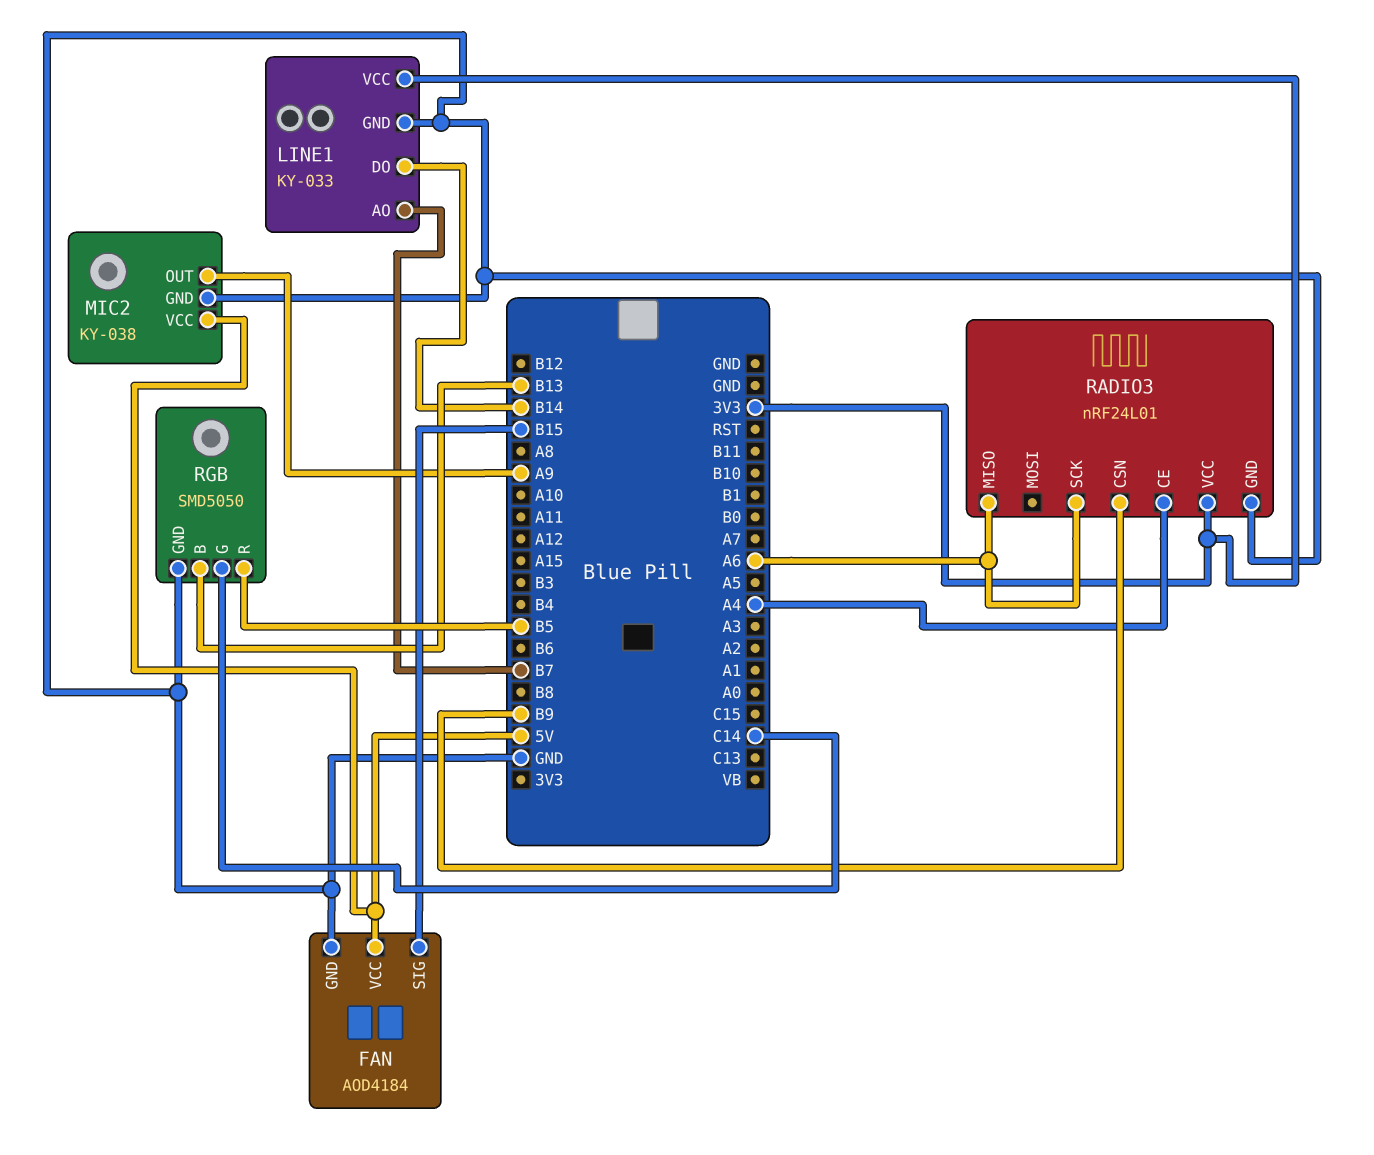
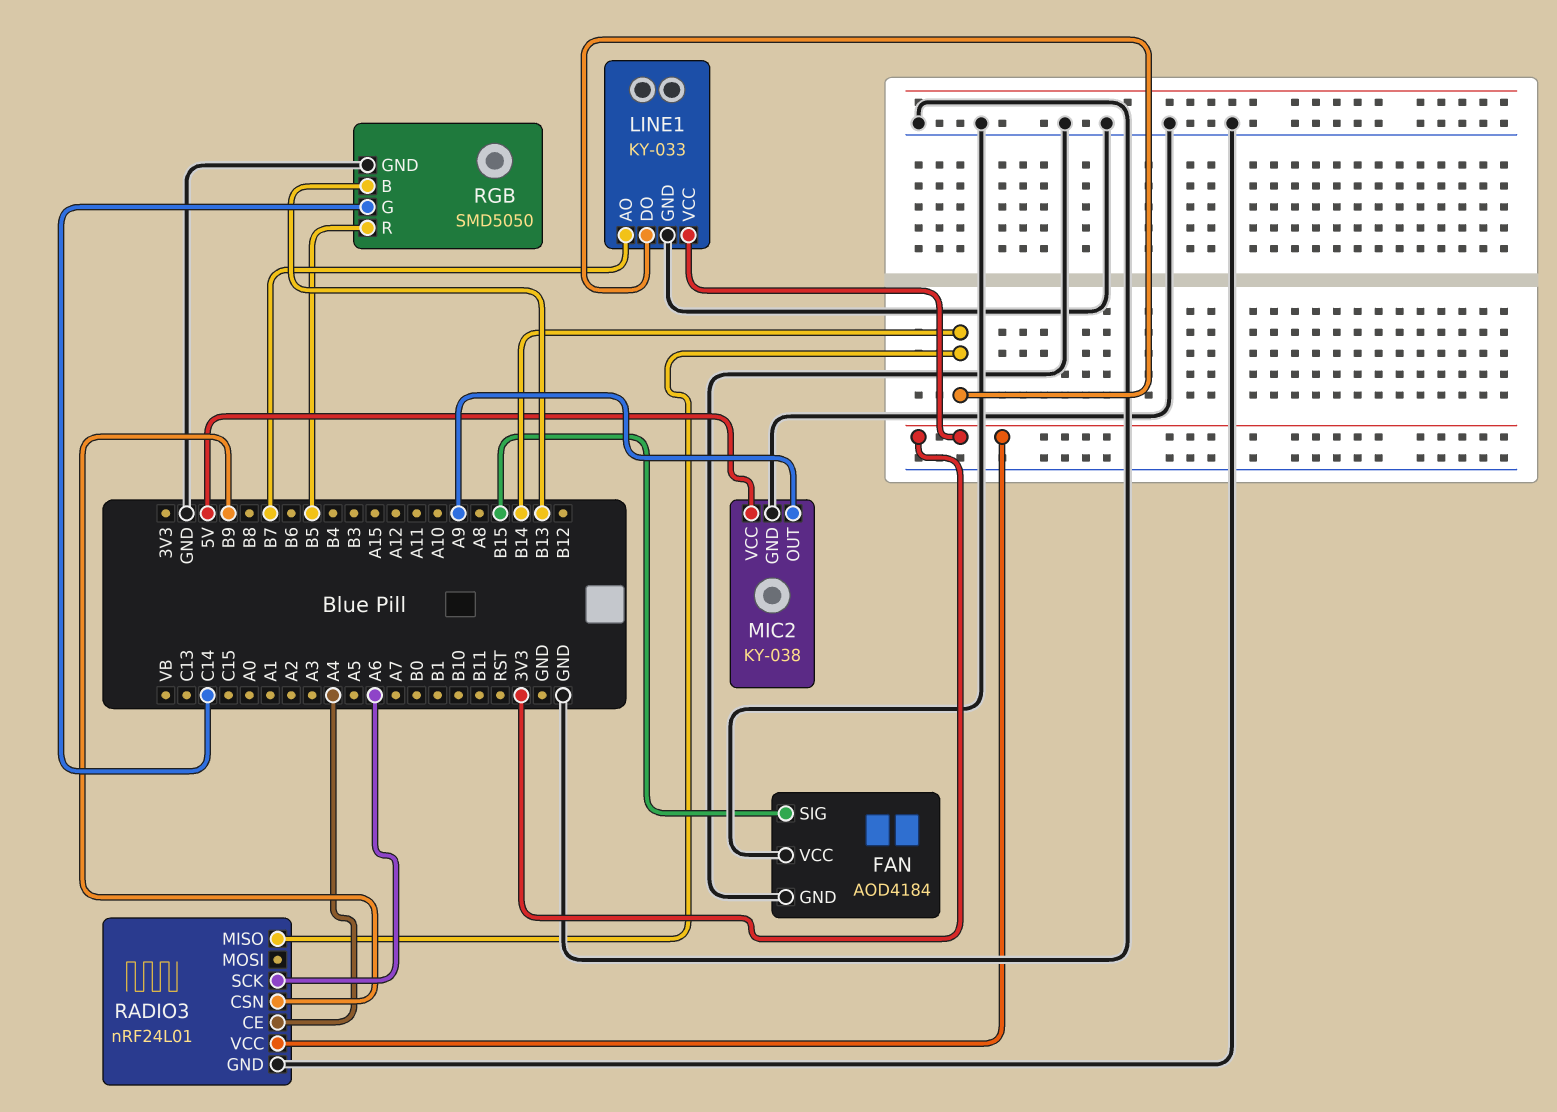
FAN pin VCC: 5V -> GND
RADIO3 pin MISO: A6 -> B14

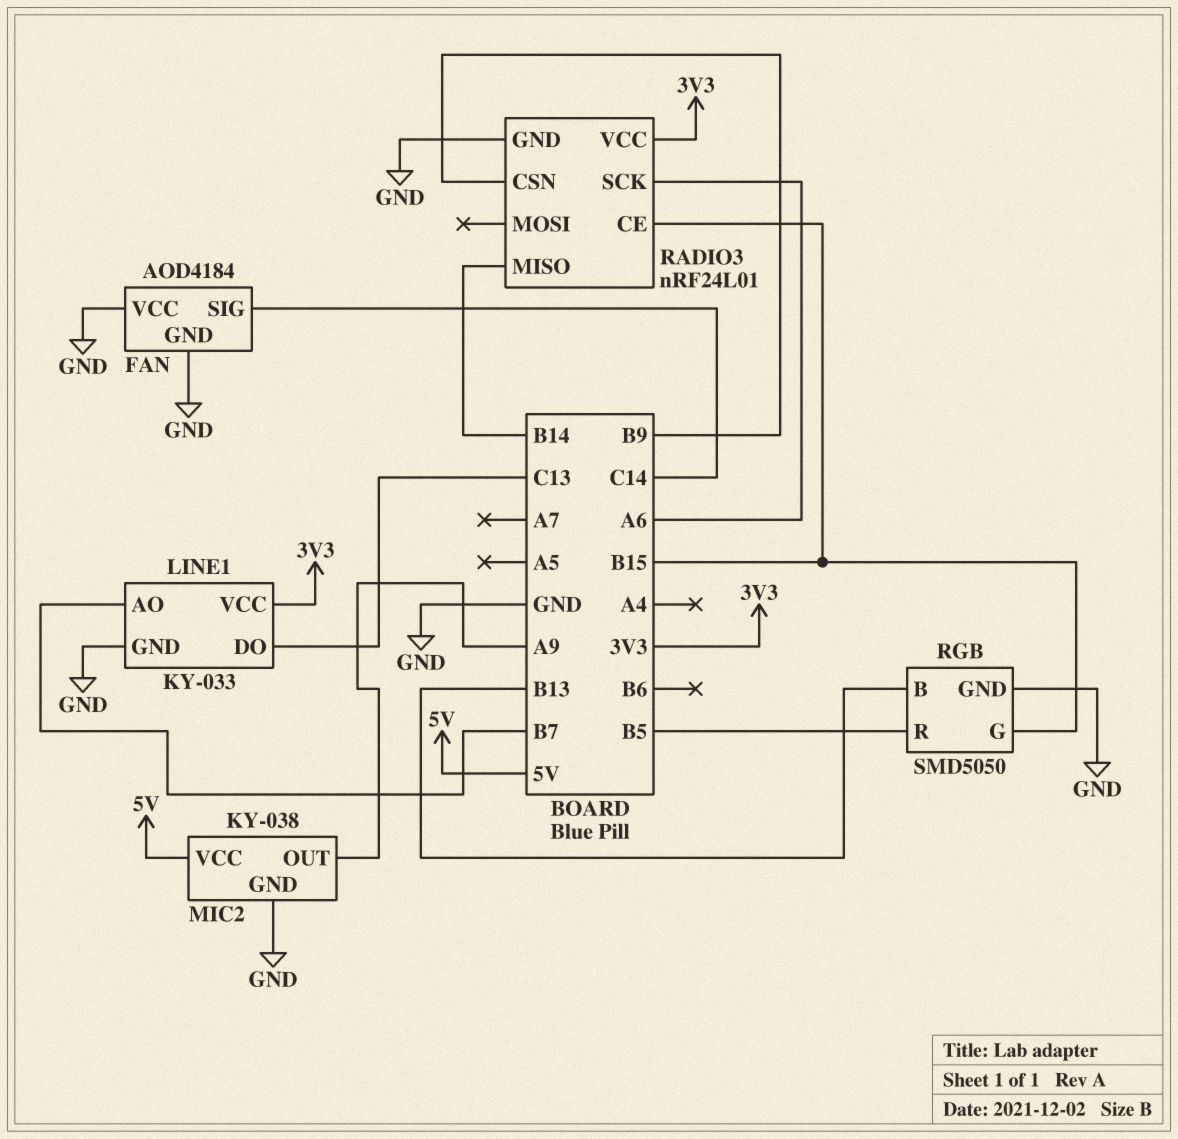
FAN pin SIG: B15 -> C14
LINE1 pin DO: B14 -> C13
RADIO3 pin CE: A4 -> B15
RGB pin G: C14 -> B15

